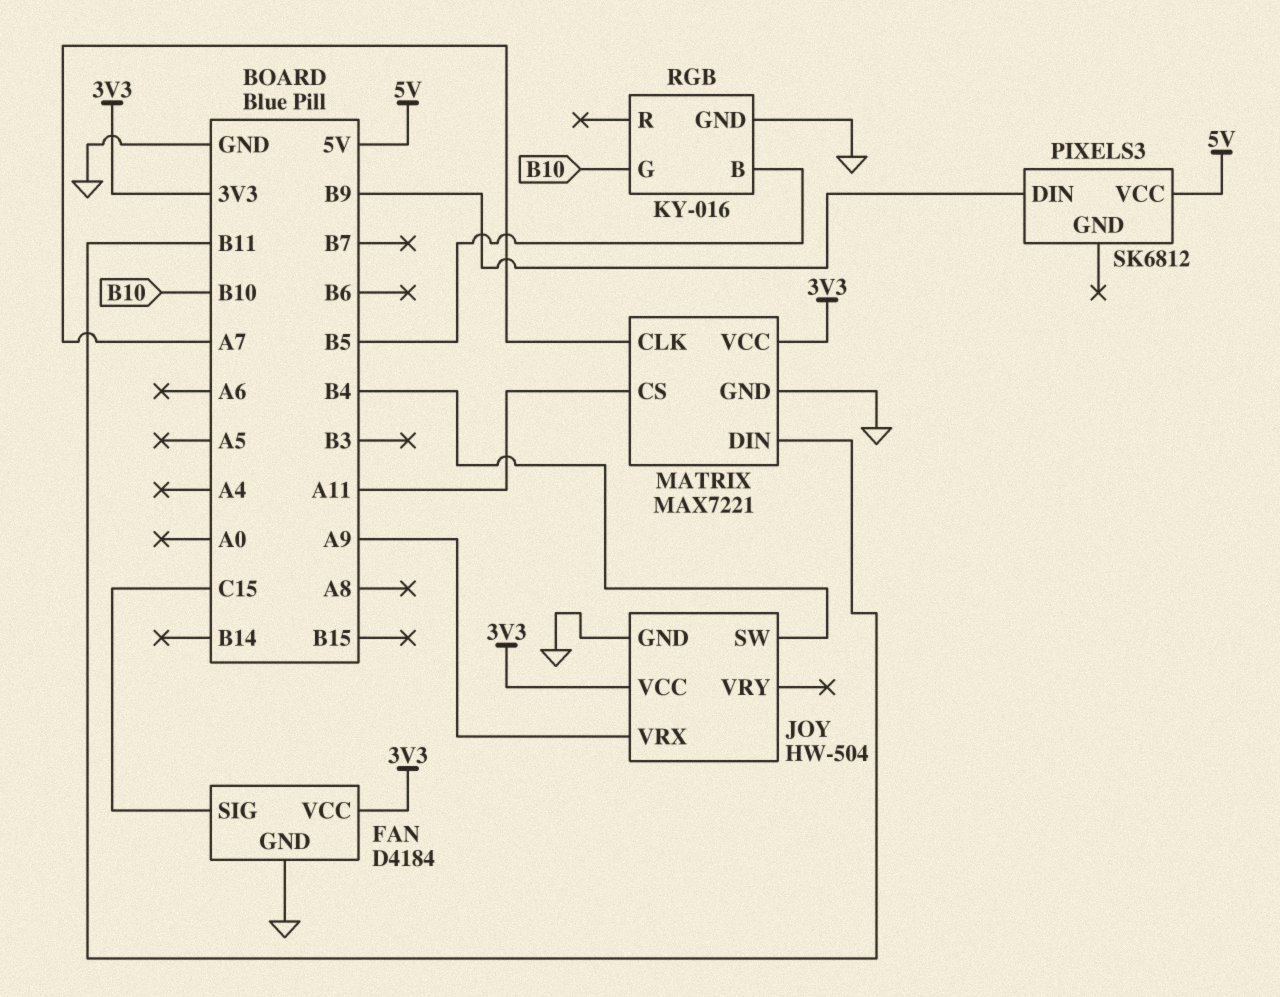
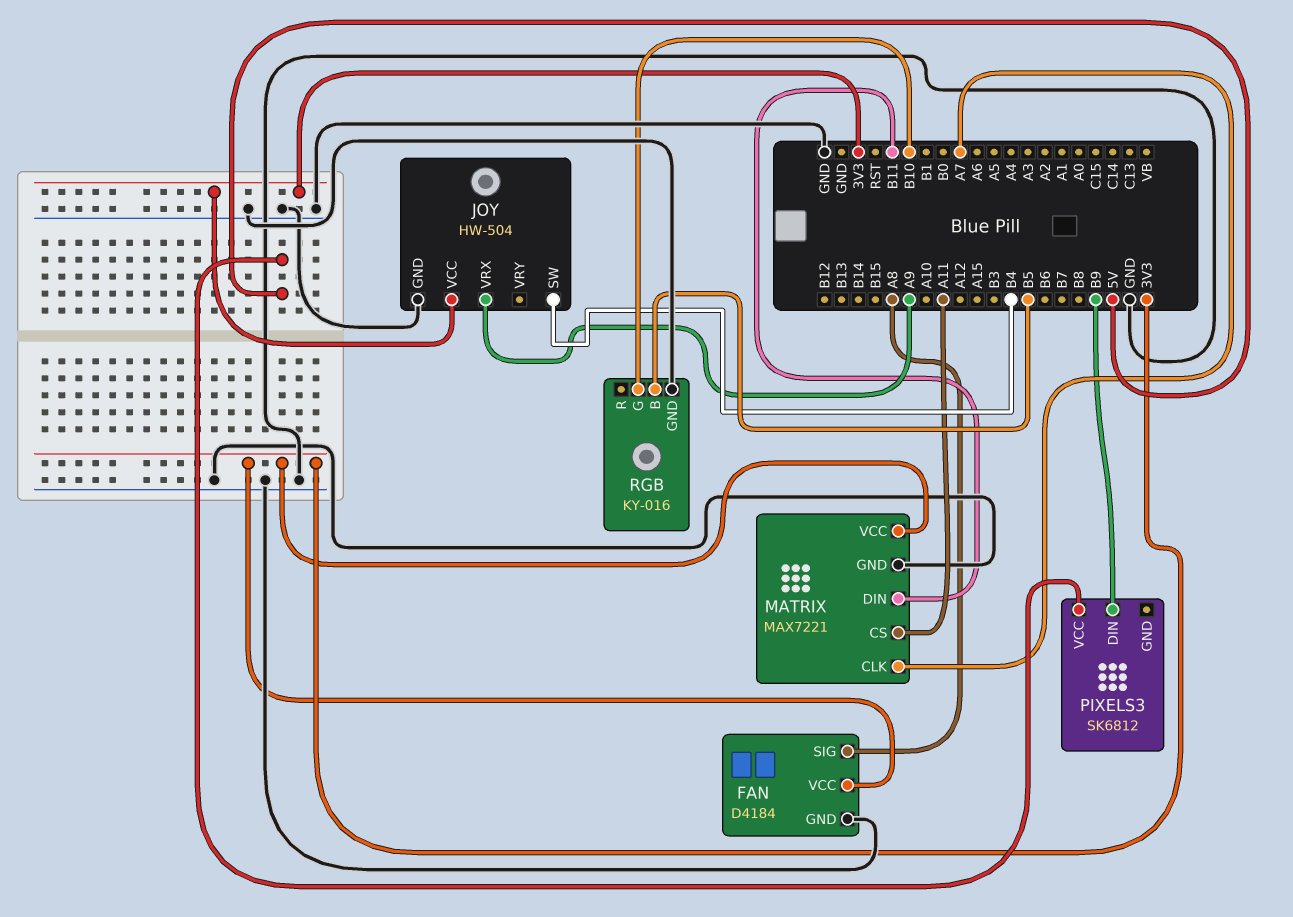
FAN pin SIG: C15 -> A8

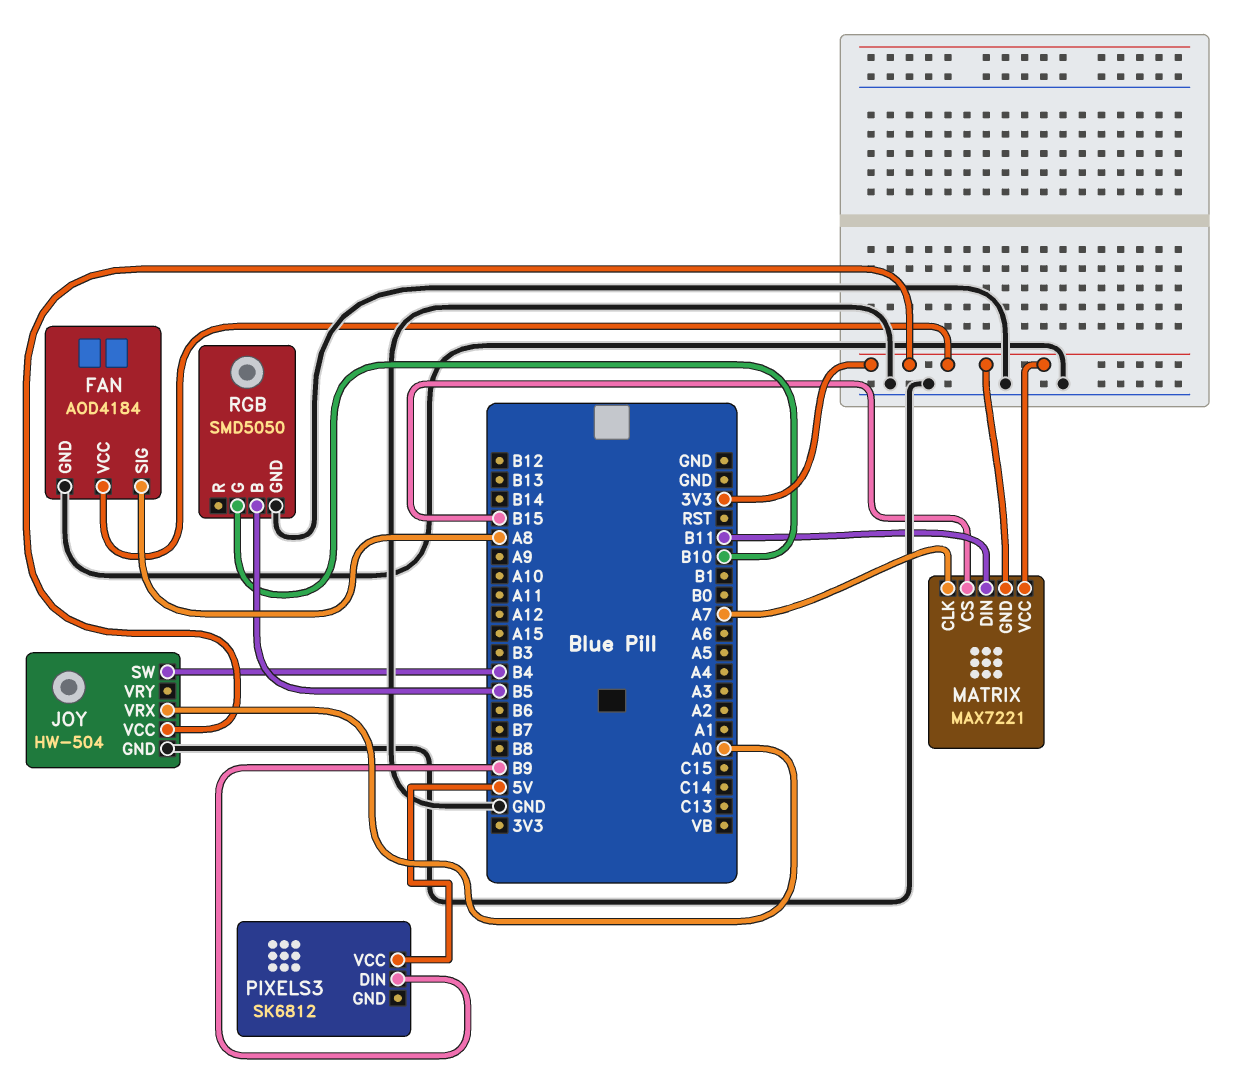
FAN: D4184 -> AOD4184
JOY pin VRX: A9 -> A0
MATRIX pin CS: A11 -> B15
MATRIX pin GND: GND -> 3V3
RGB: KY-016 -> SMD5050

